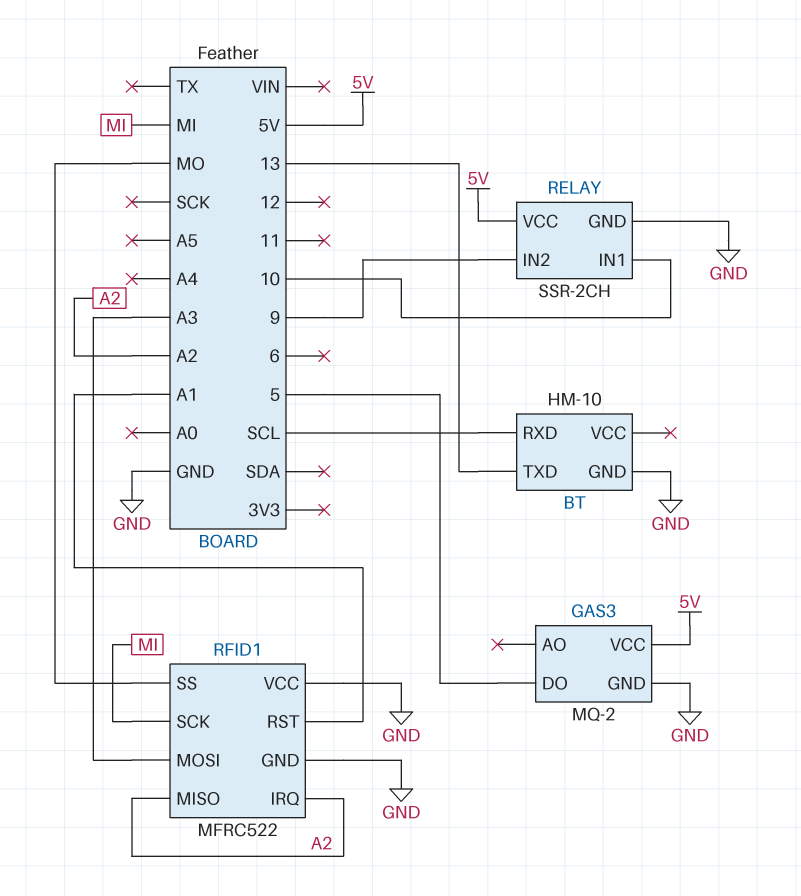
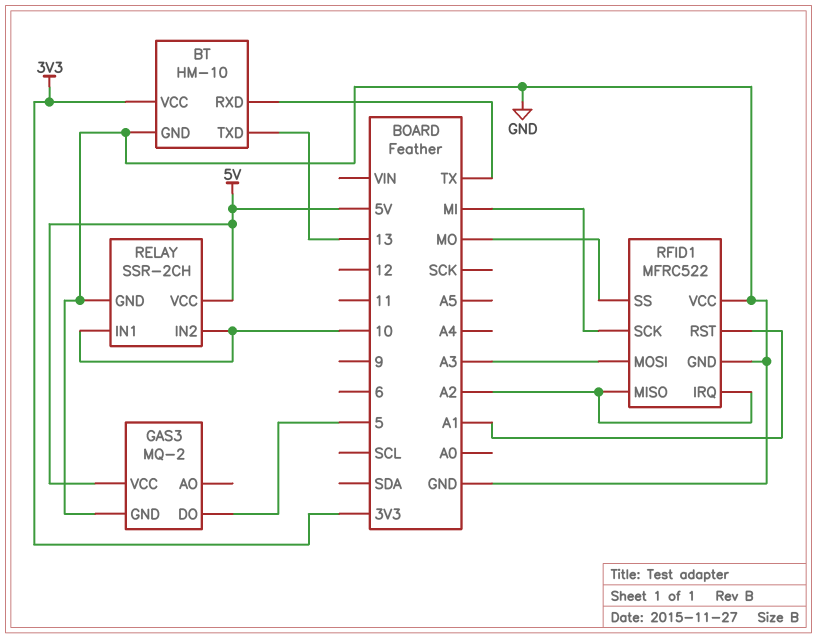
BT pin RXD: SCL -> TX
BT pin VCC: none -> 3V3
RELAY pin IN2: 9 -> 10

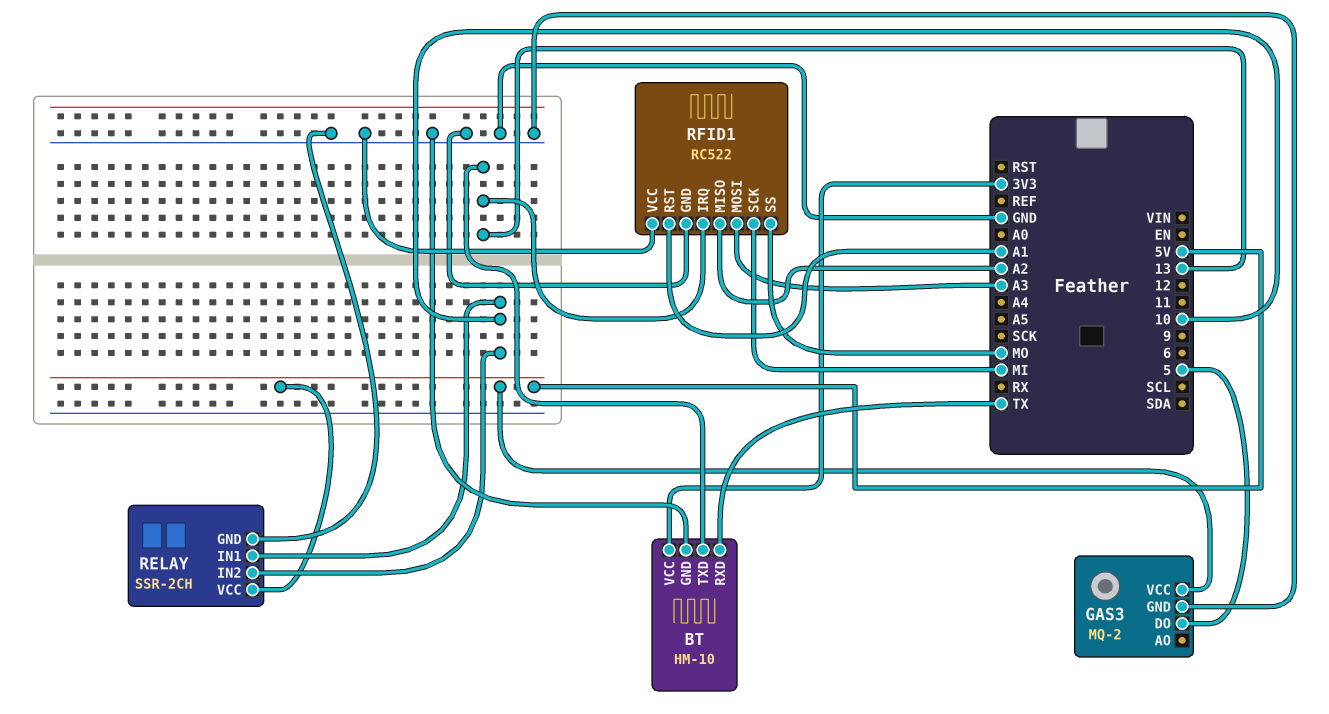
RFID1: MFRC522 -> RC522
RFID1 pin IRQ: A2 -> 13

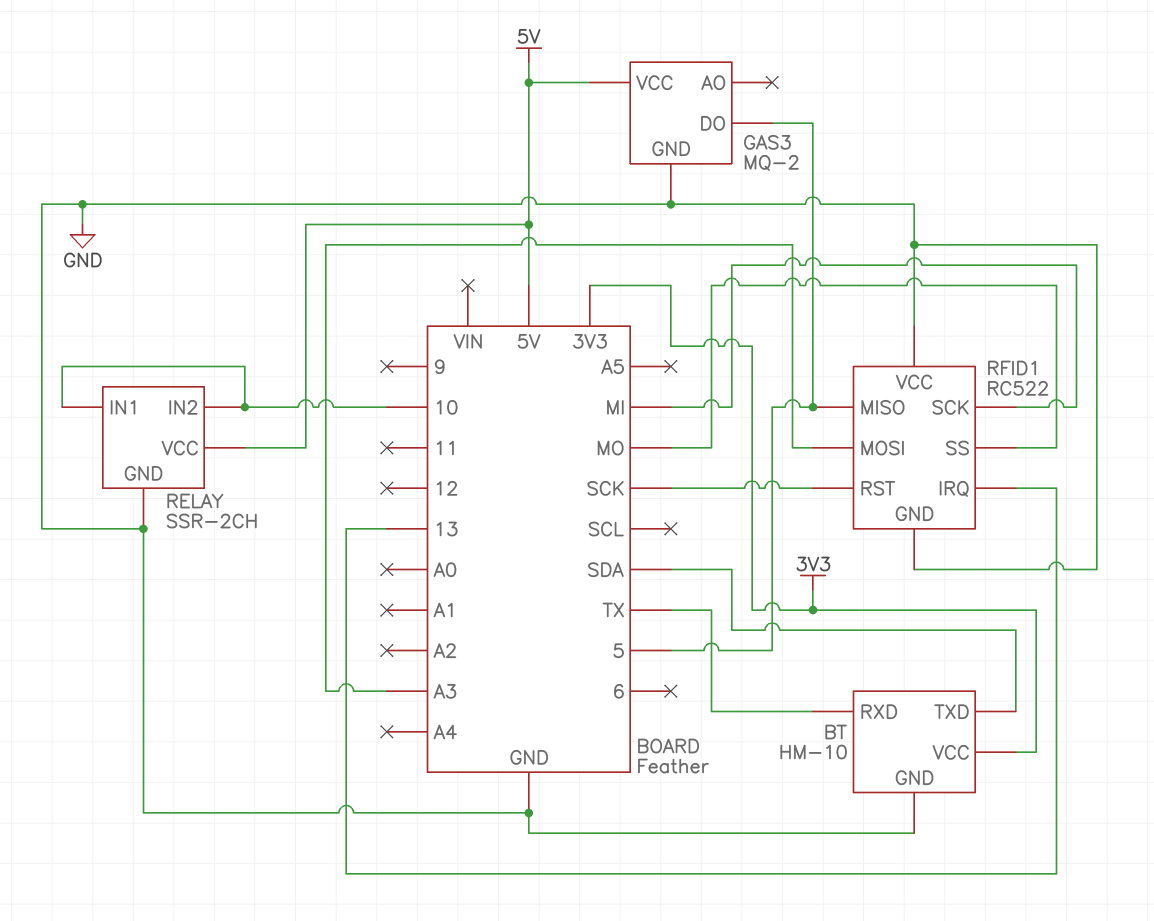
BT pin TXD: 13 -> SDA
RFID1 pin MISO: A2 -> 5
RFID1 pin RST: A1 -> SCK

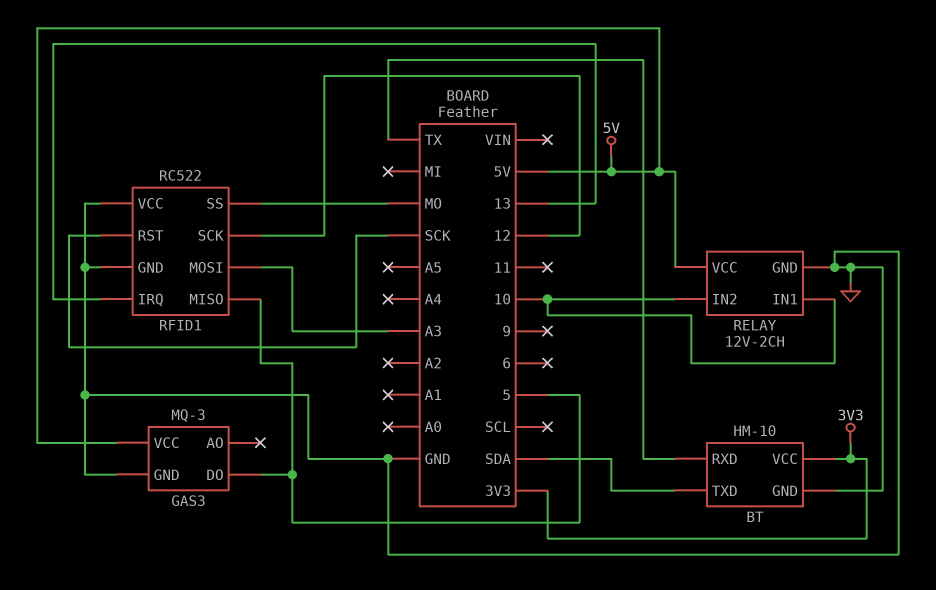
GAS3: MQ-2 -> MQ-3
RELAY: SSR-2CH -> 12V-2CH
RFID1 pin SCK: MI -> 12

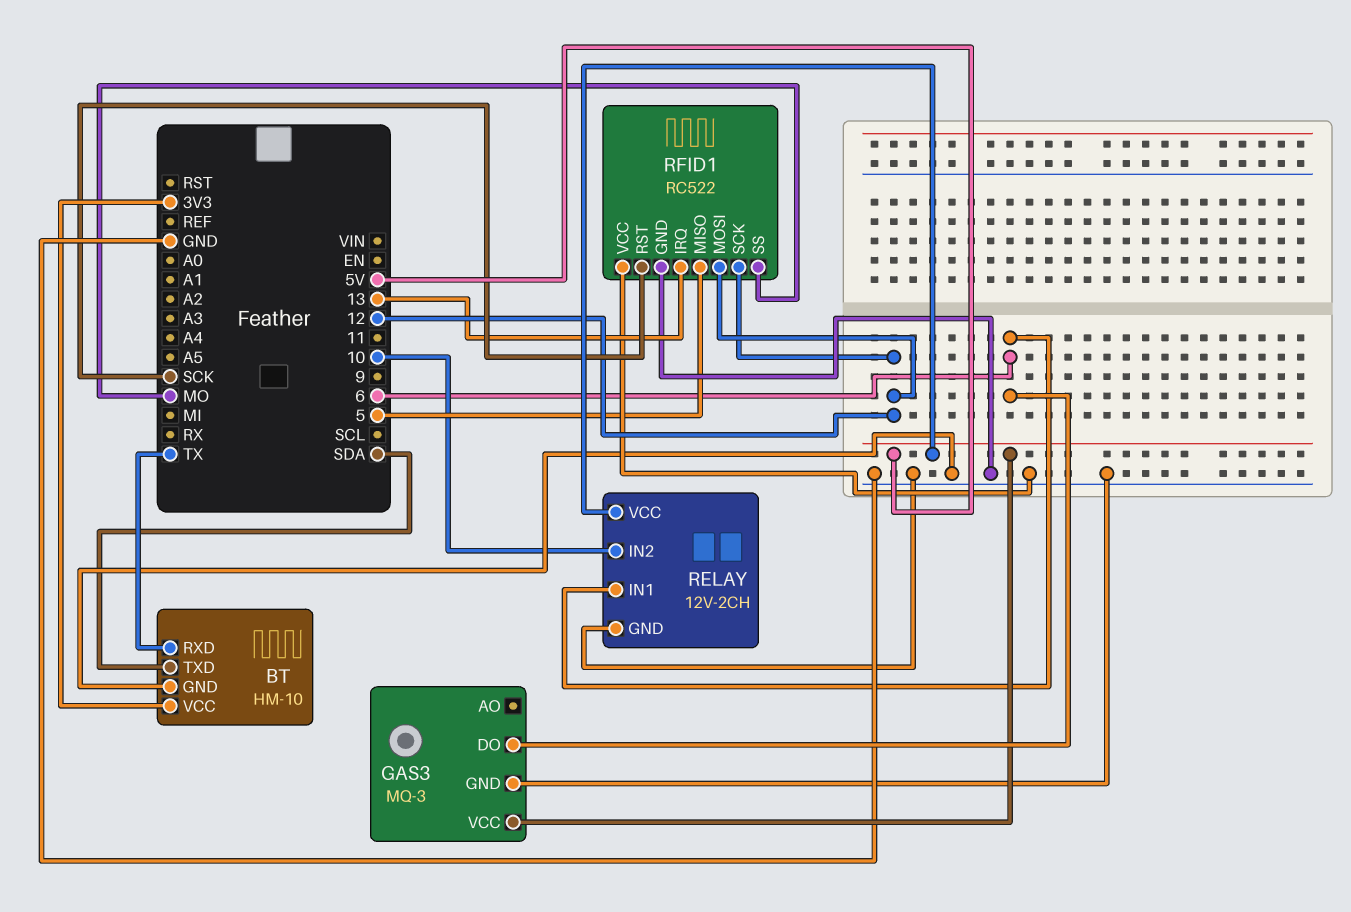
GAS3 pin DO: 5 -> 6
RELAY pin IN1: 10 -> 6
RFID1 pin MOSI: A3 -> 12

